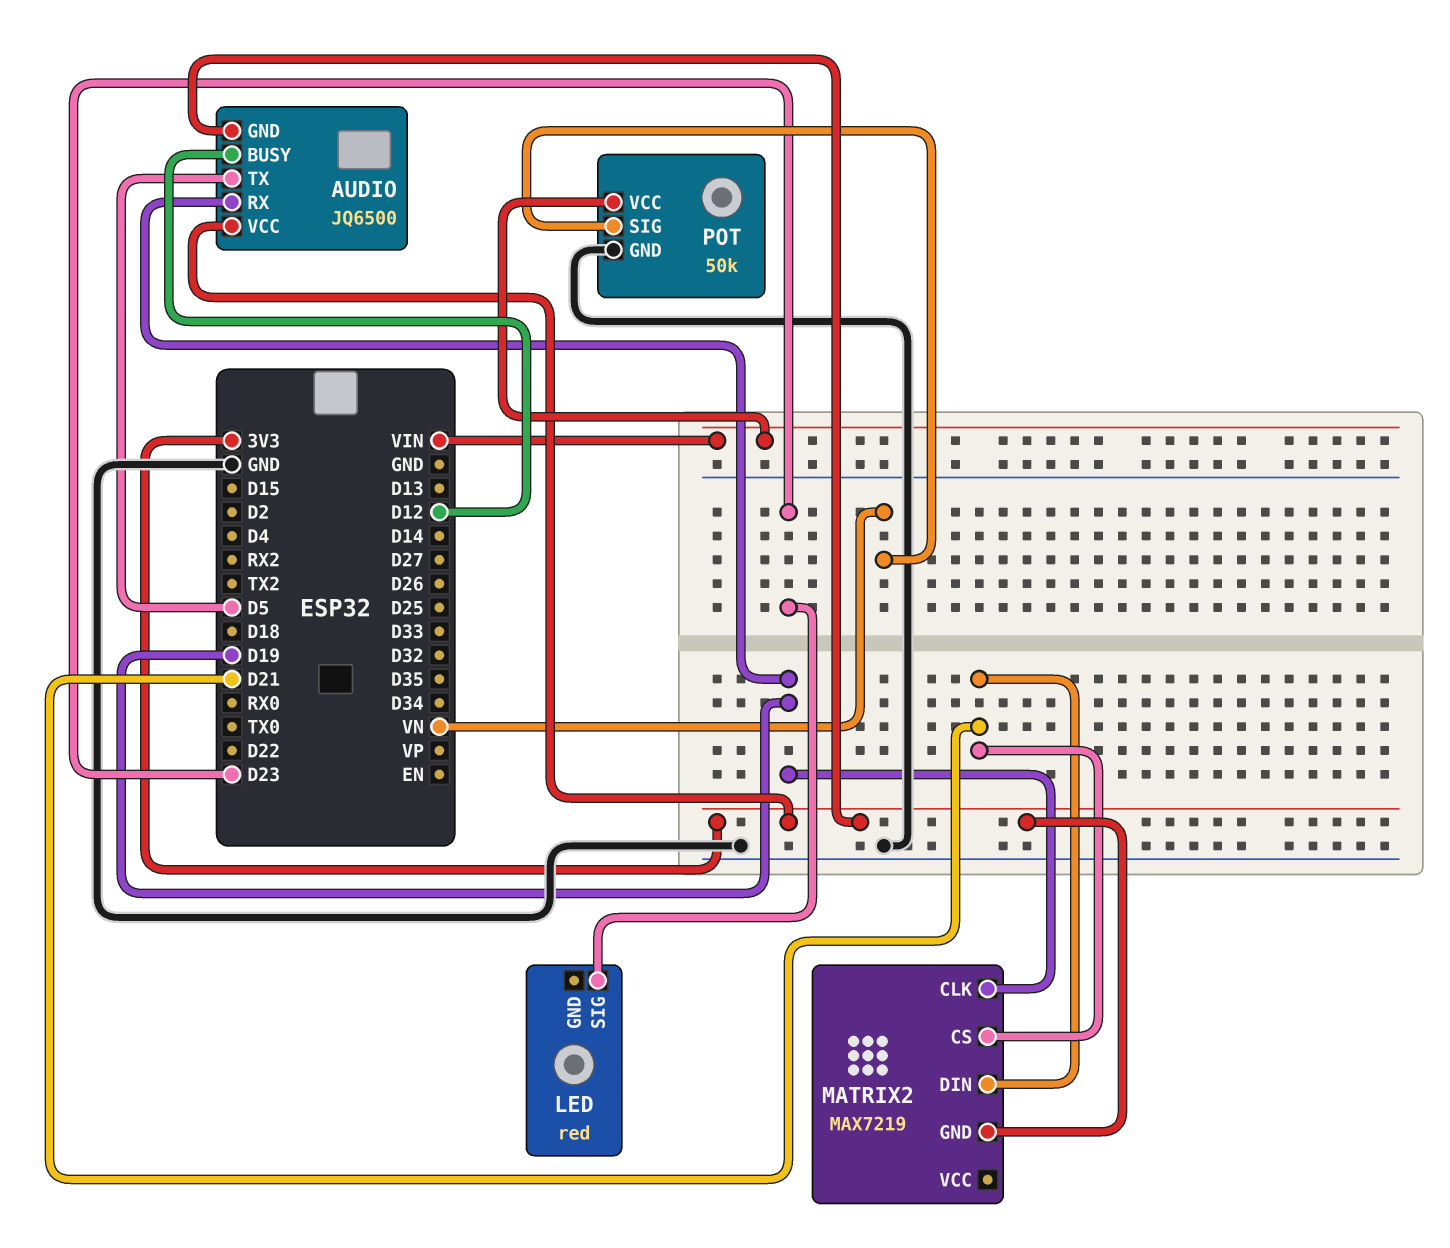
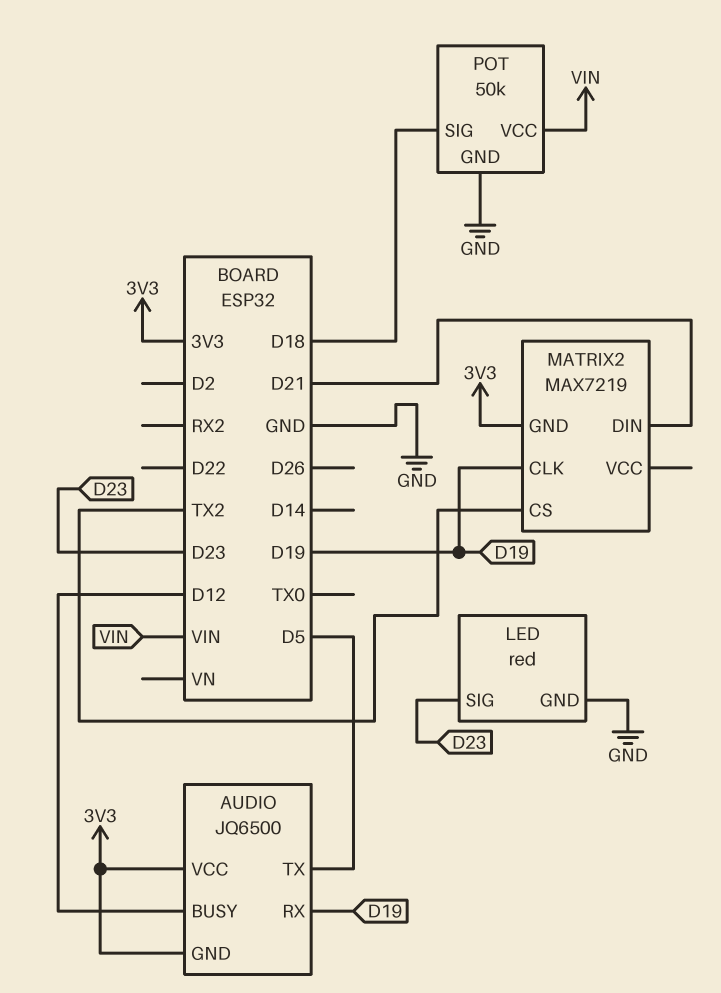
LED pin GND: none -> GND
MATRIX2 pin CS: D21 -> TX2
POT pin SIG: VN -> D18

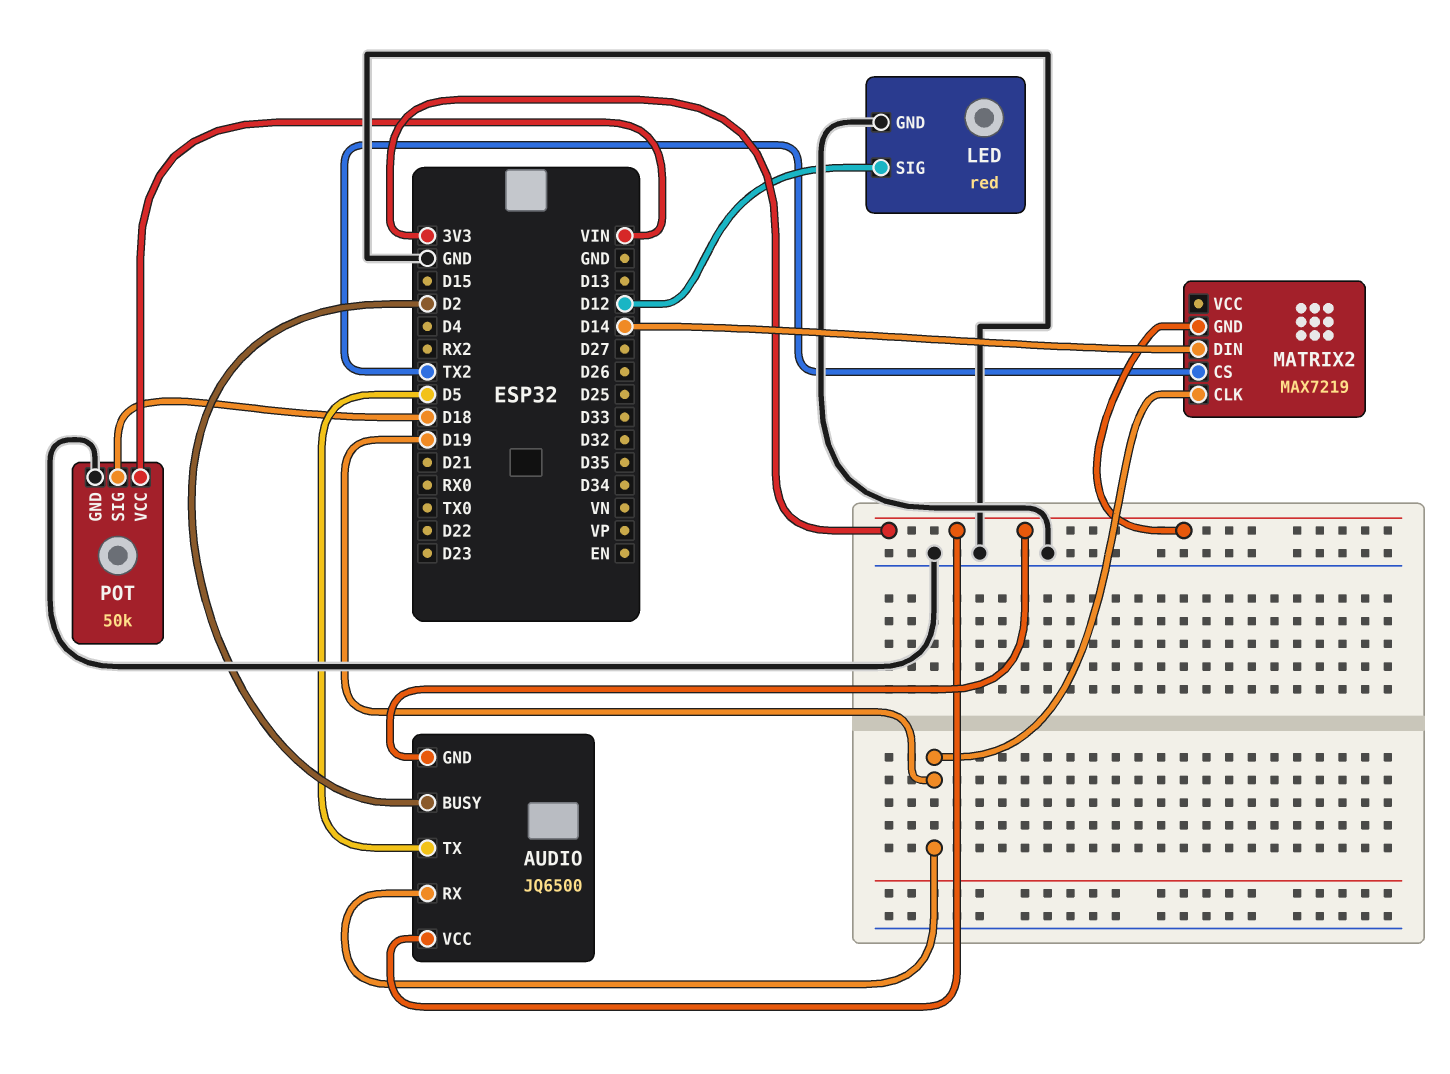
AUDIO pin BUSY: D12 -> D2
LED pin SIG: D23 -> D12
MATRIX2 pin DIN: D21 -> D14

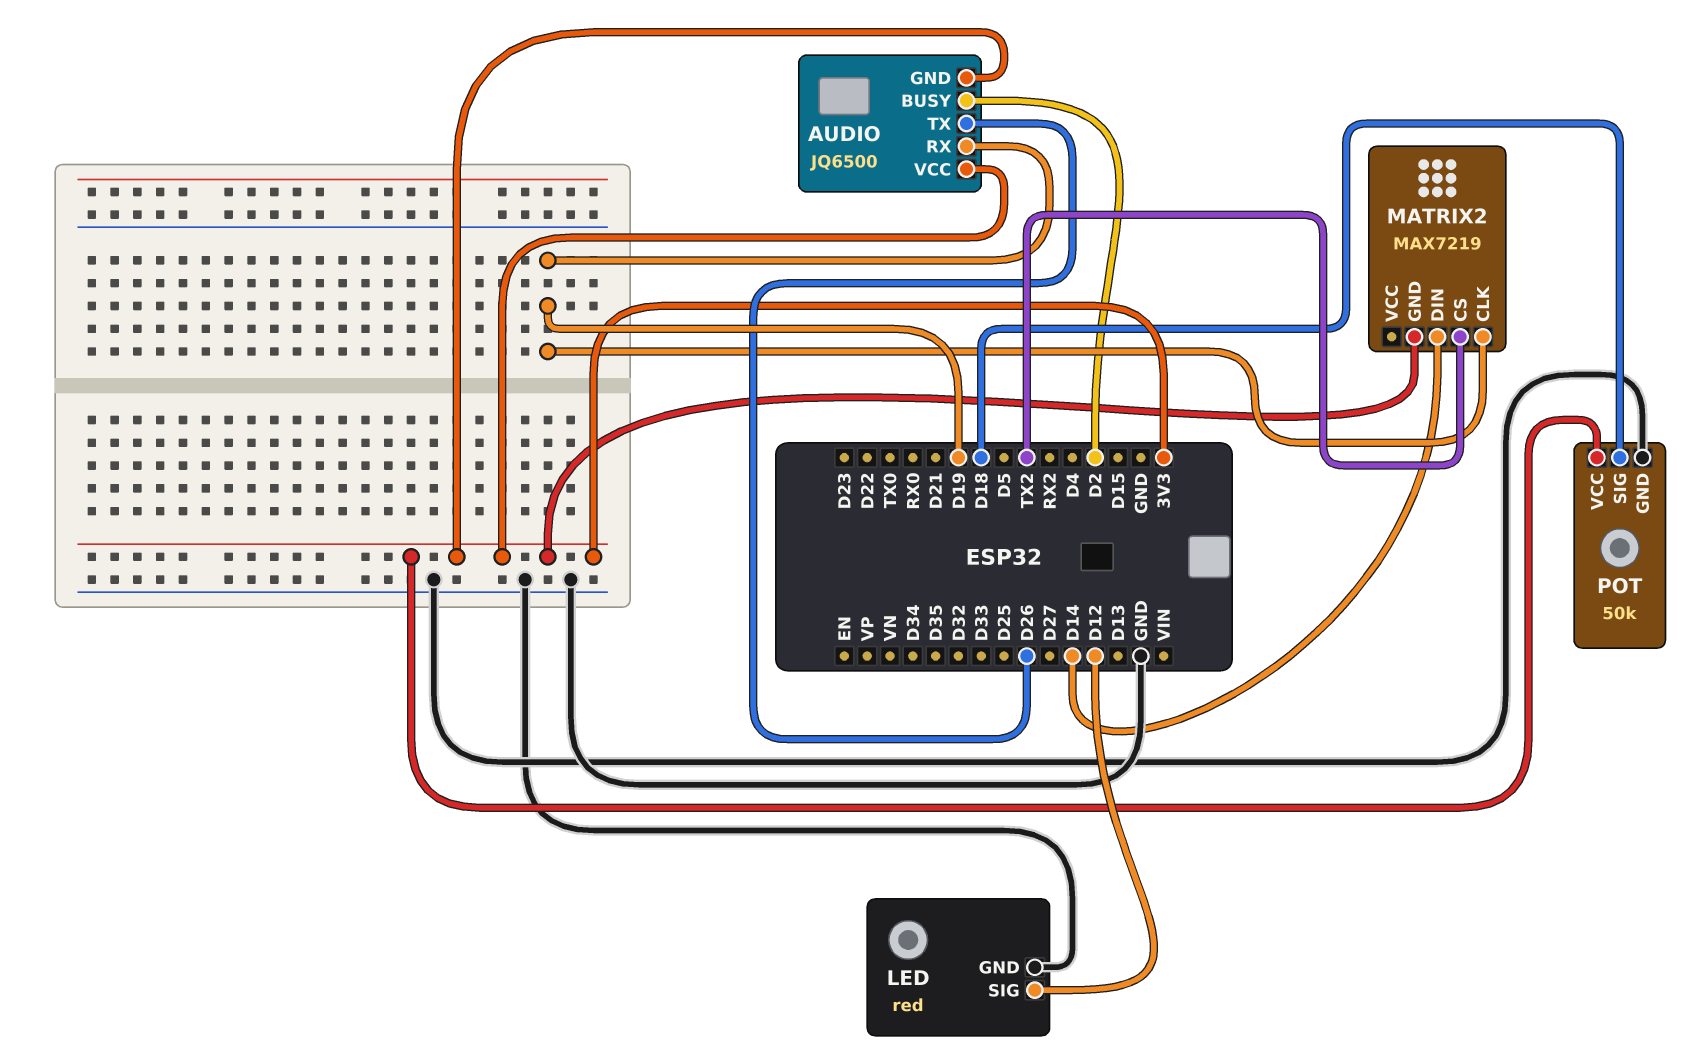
AUDIO pin TX: D5 -> D26
POT pin VCC: VIN -> 3V3

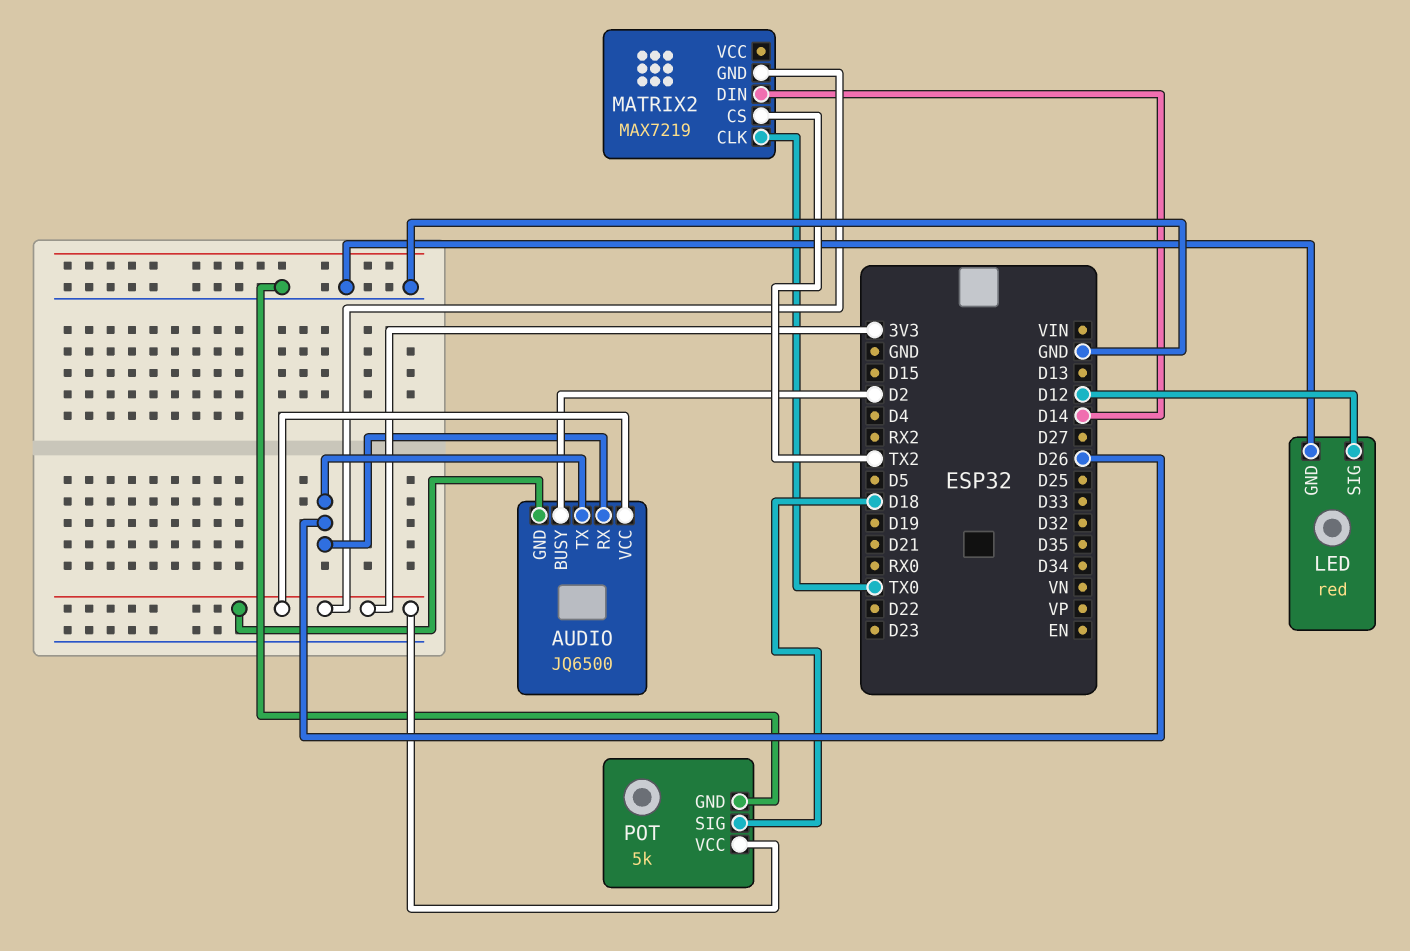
AUDIO pin RX: D19 -> D26
MATRIX2 pin CLK: D19 -> TX0
POT: 50k -> 5k

